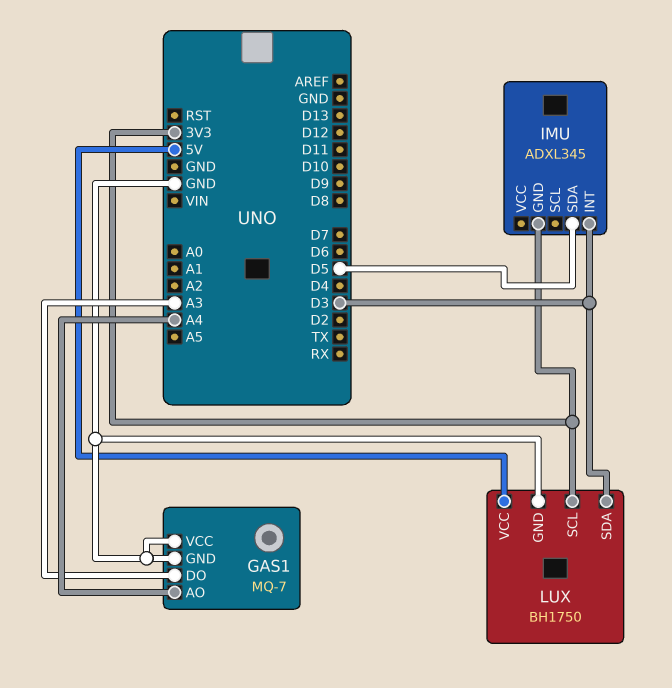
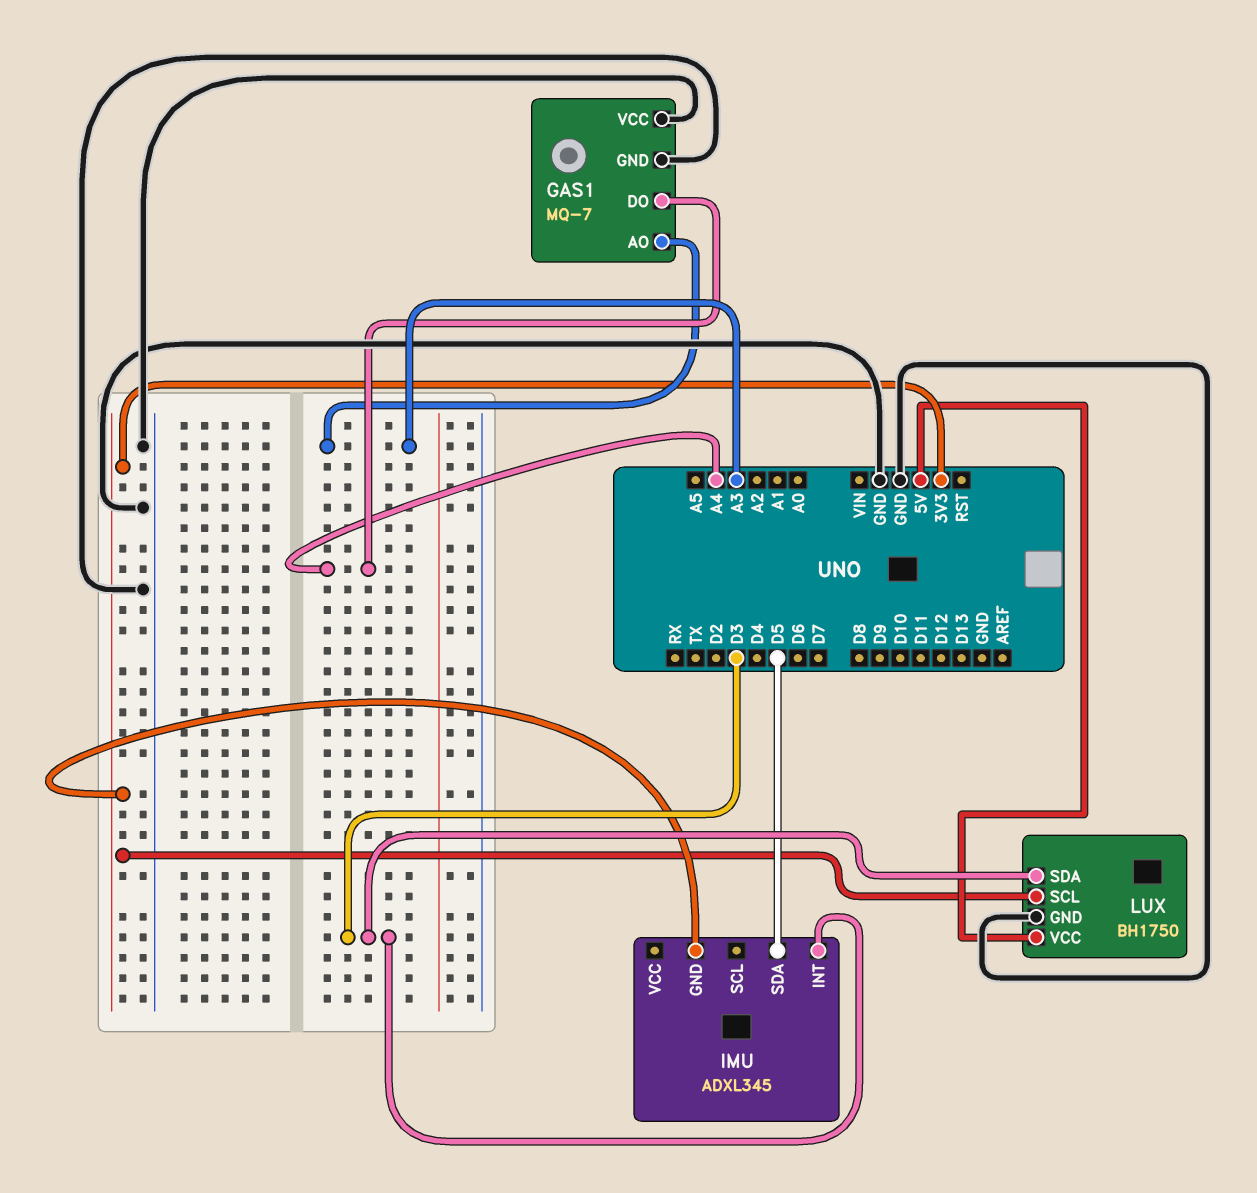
GAS1 pin AO: A4 -> A3
GAS1 pin DO: A3 -> A4

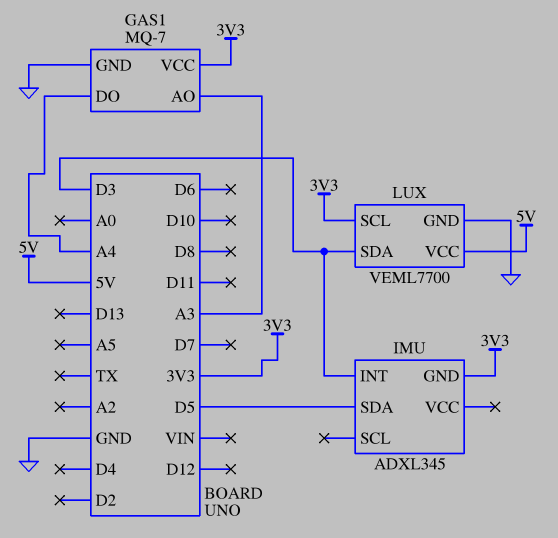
GAS1 pin VCC: GND -> 3V3
LUX: BH1750 -> VEML7700

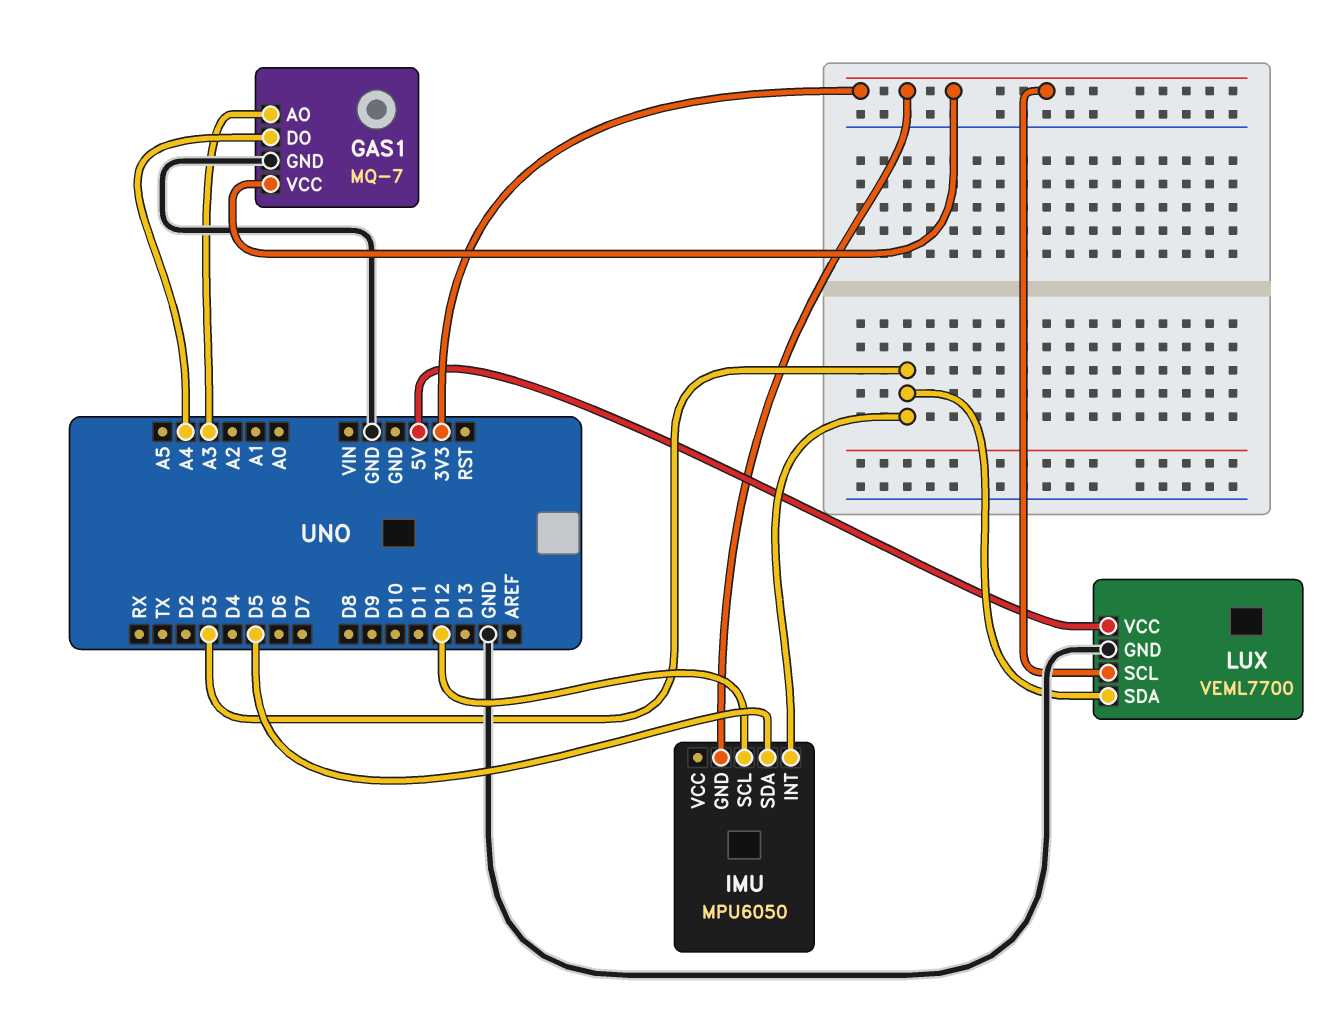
IMU: ADXL345 -> MPU6050
IMU pin SCL: none -> D12

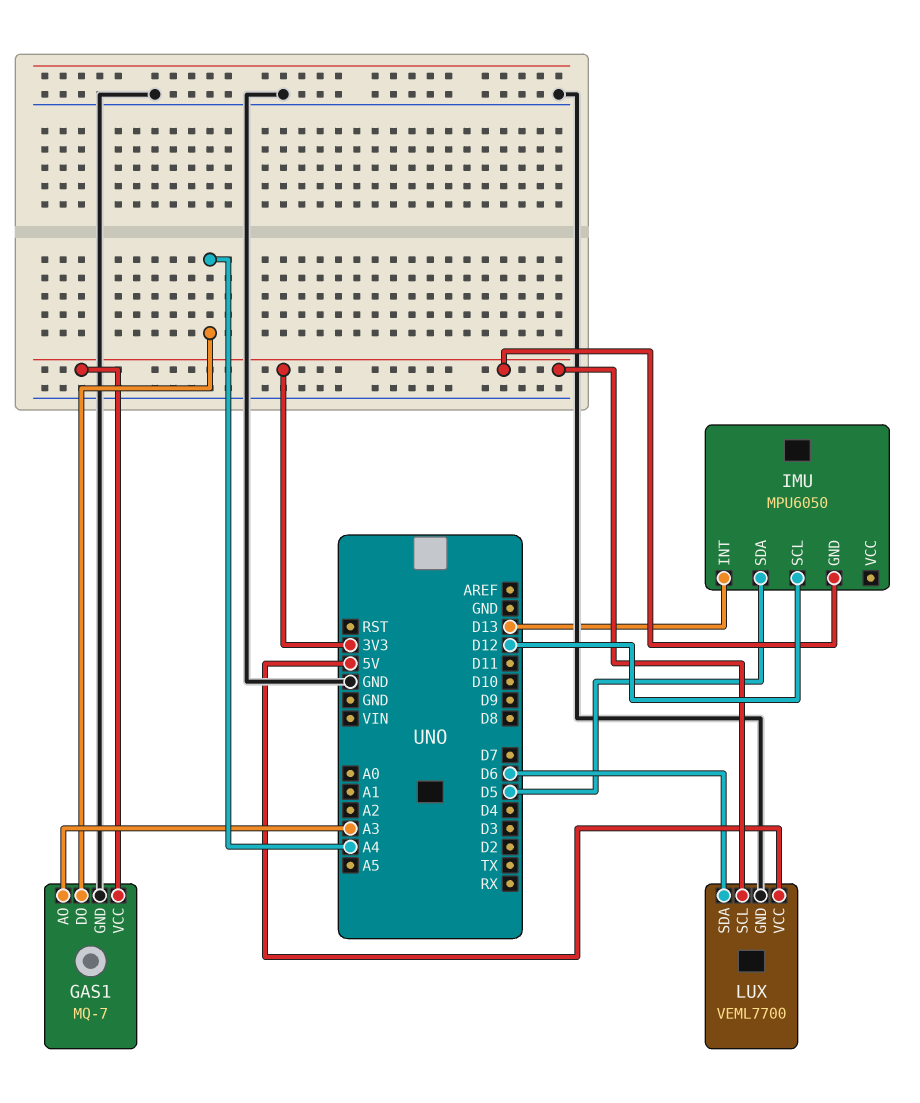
IMU pin INT: D3 -> D13
LUX pin SDA: D3 -> D6

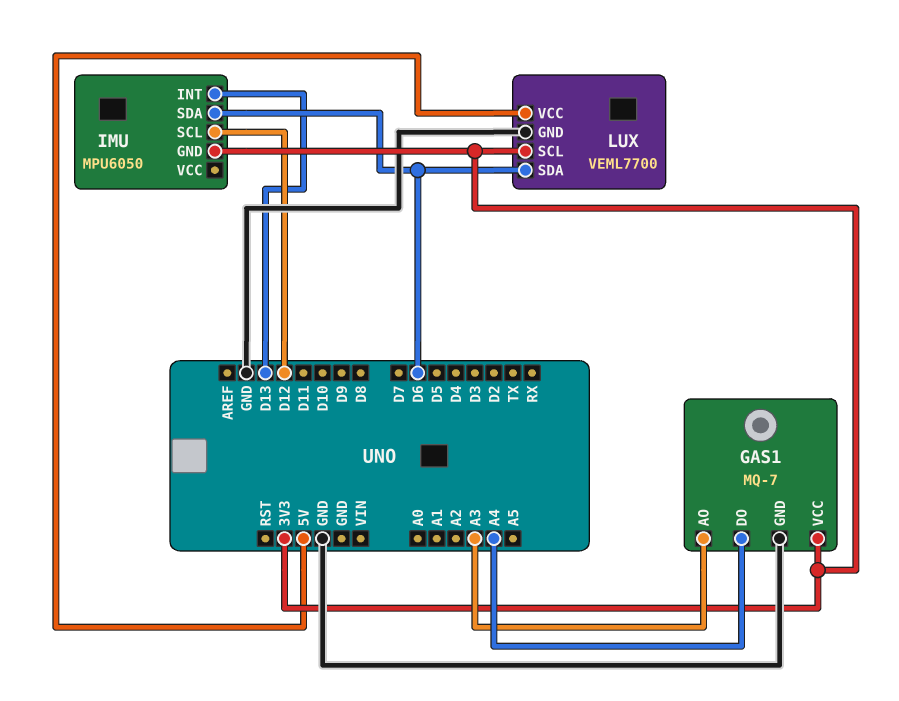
IMU pin SDA: D5 -> D6

